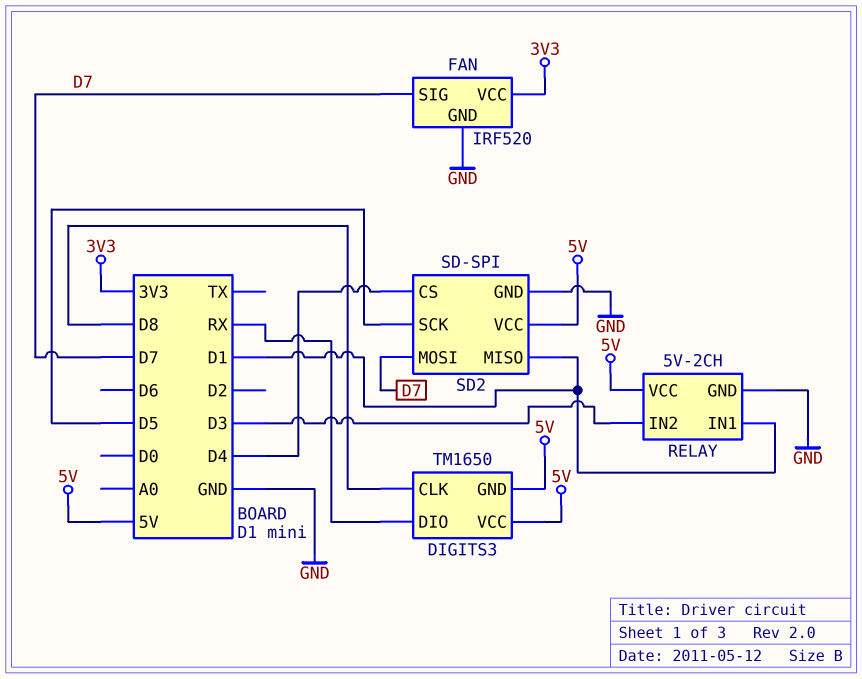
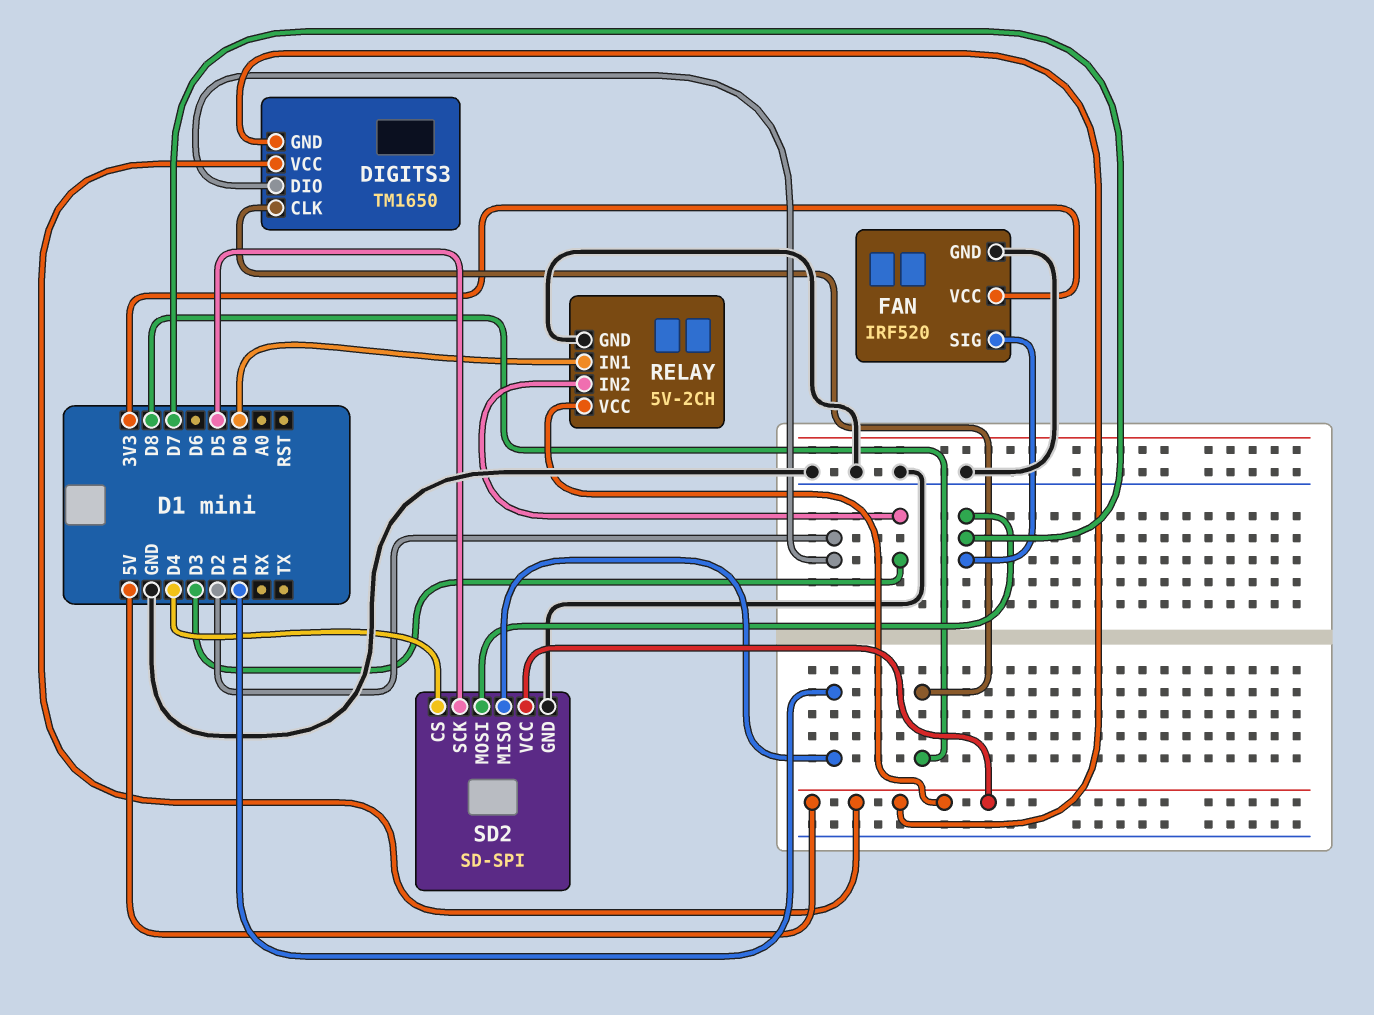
DIGITS3 pin DIO: RX -> D2
RELAY pin IN1: D1 -> D0

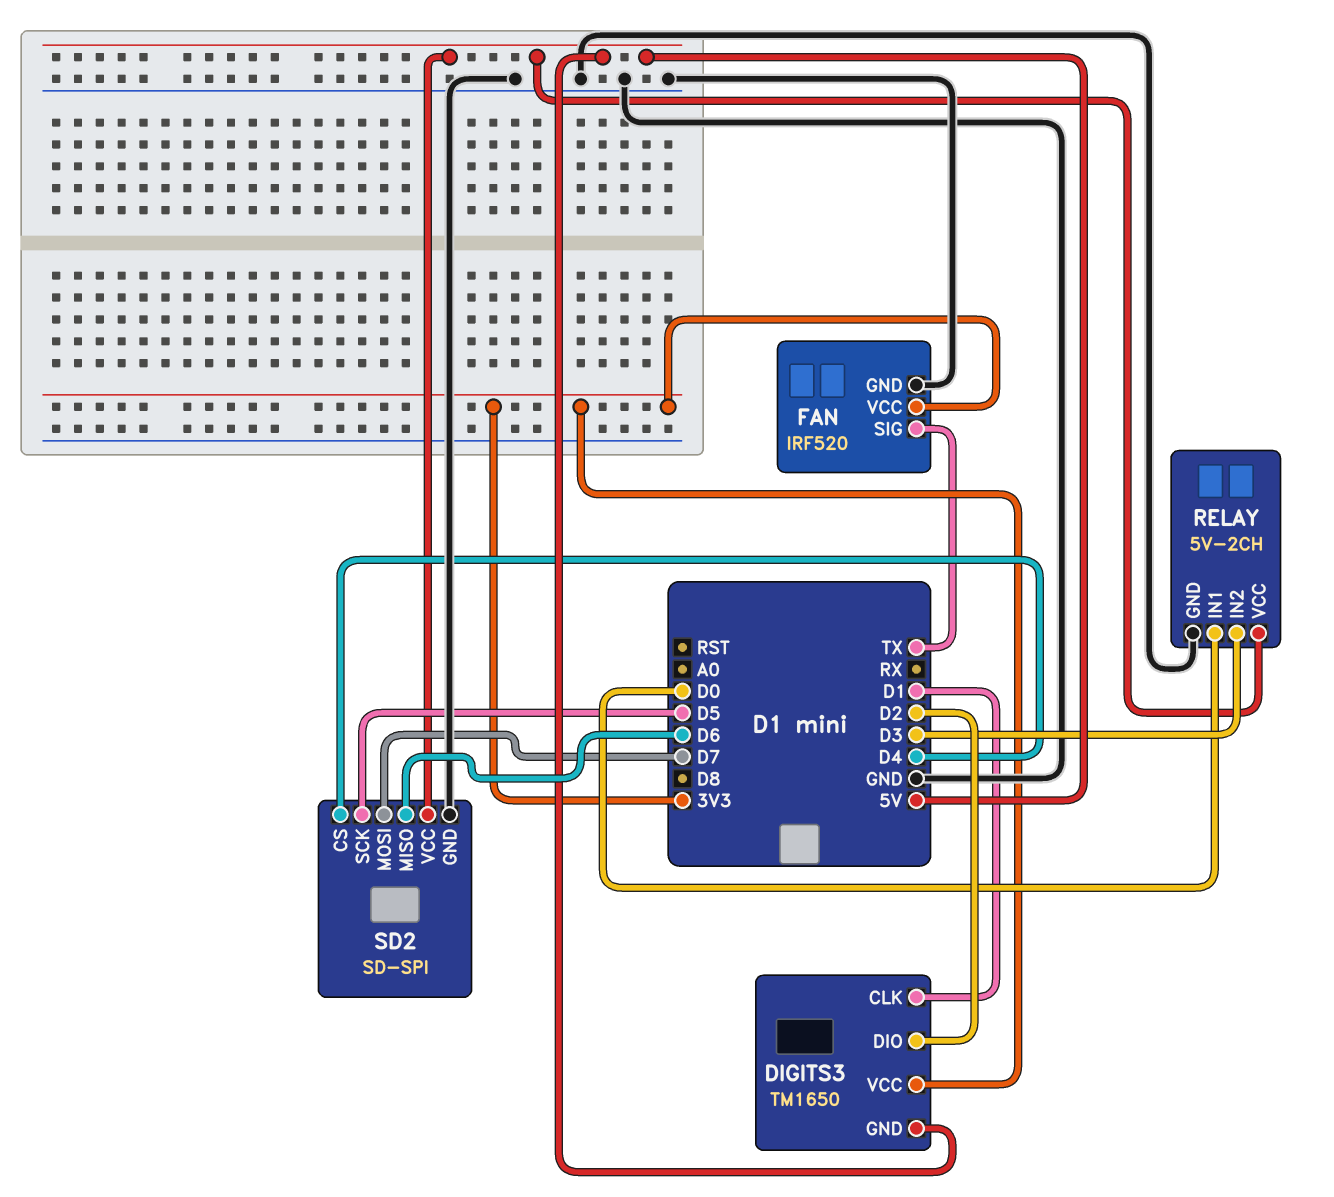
DIGITS3 pin CLK: D8 -> D1
DIGITS3 pin VCC: 5V -> 3V3
FAN pin SIG: D7 -> TX
SD2 pin MISO: D1 -> D6

